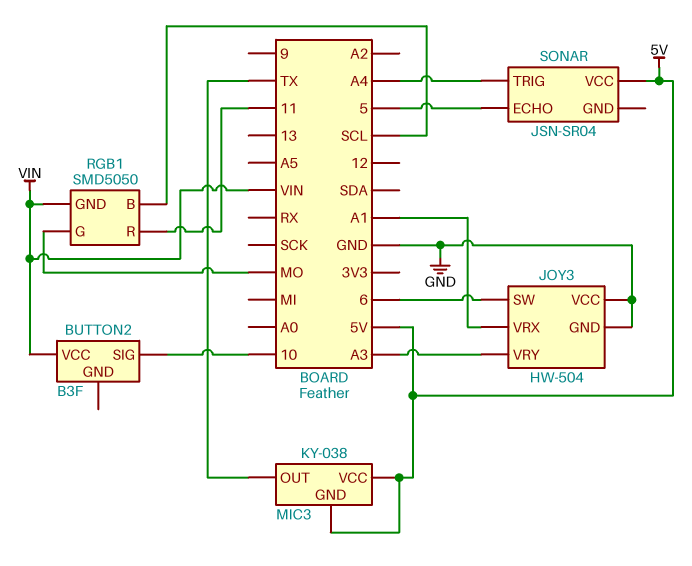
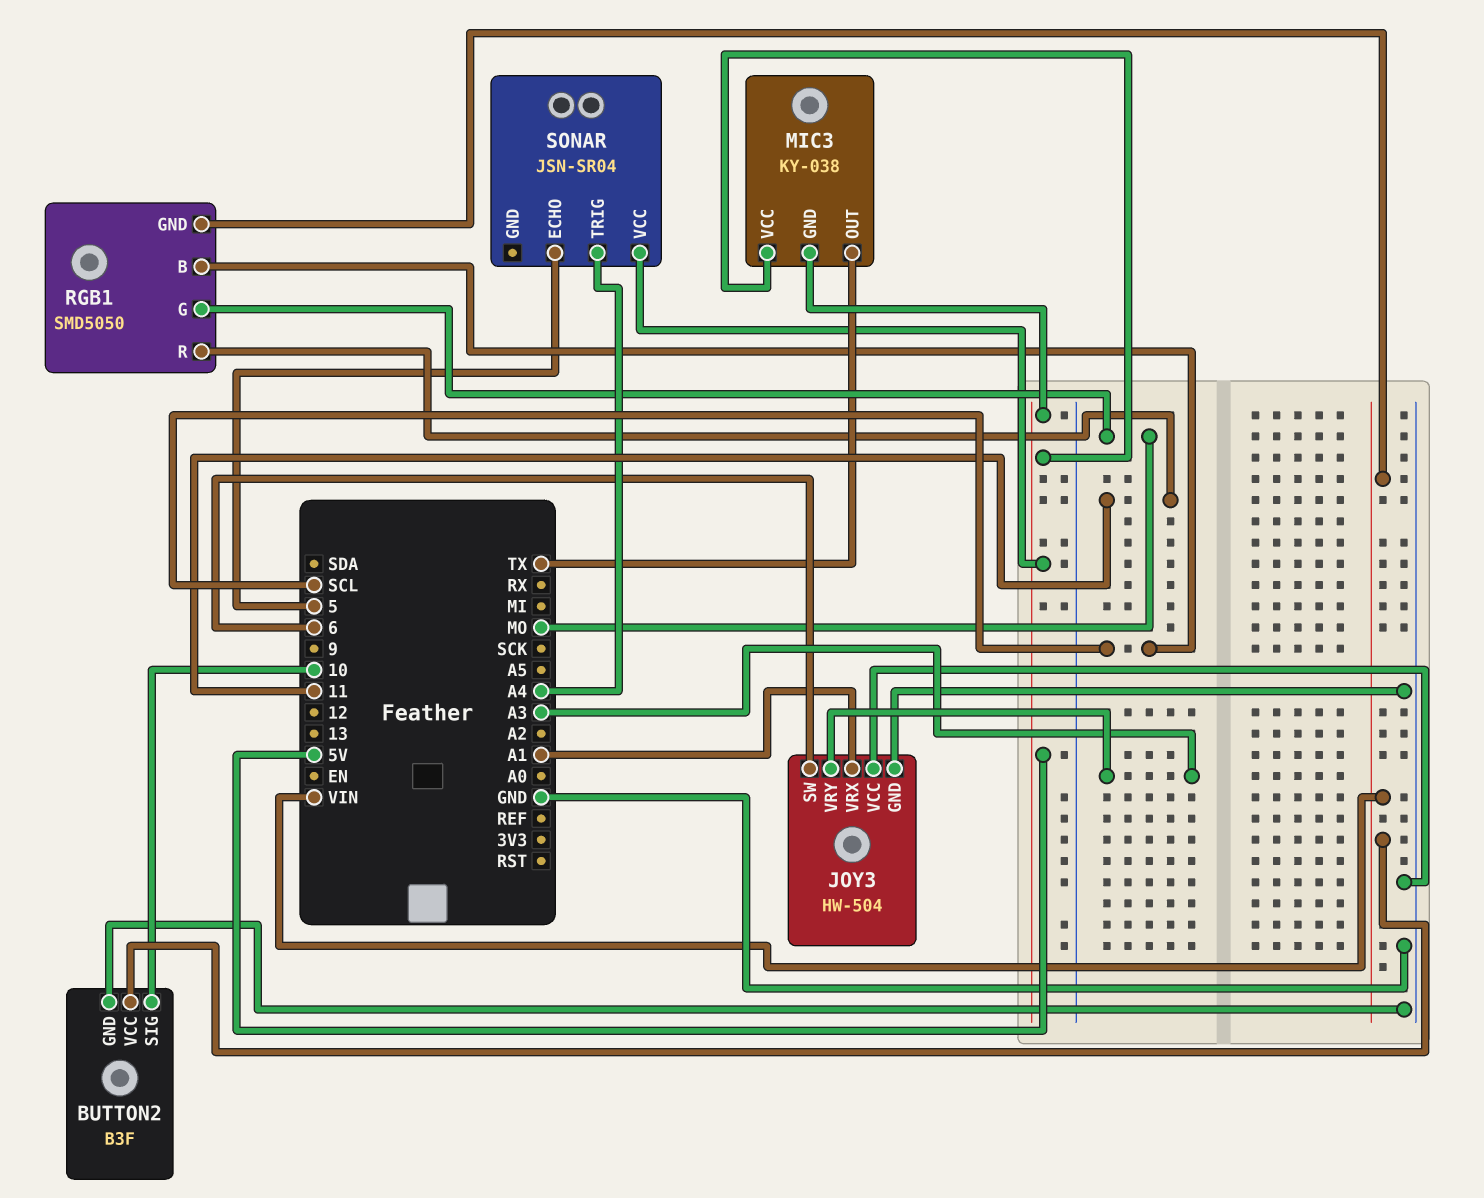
BUTTON2 pin GND: none -> GND

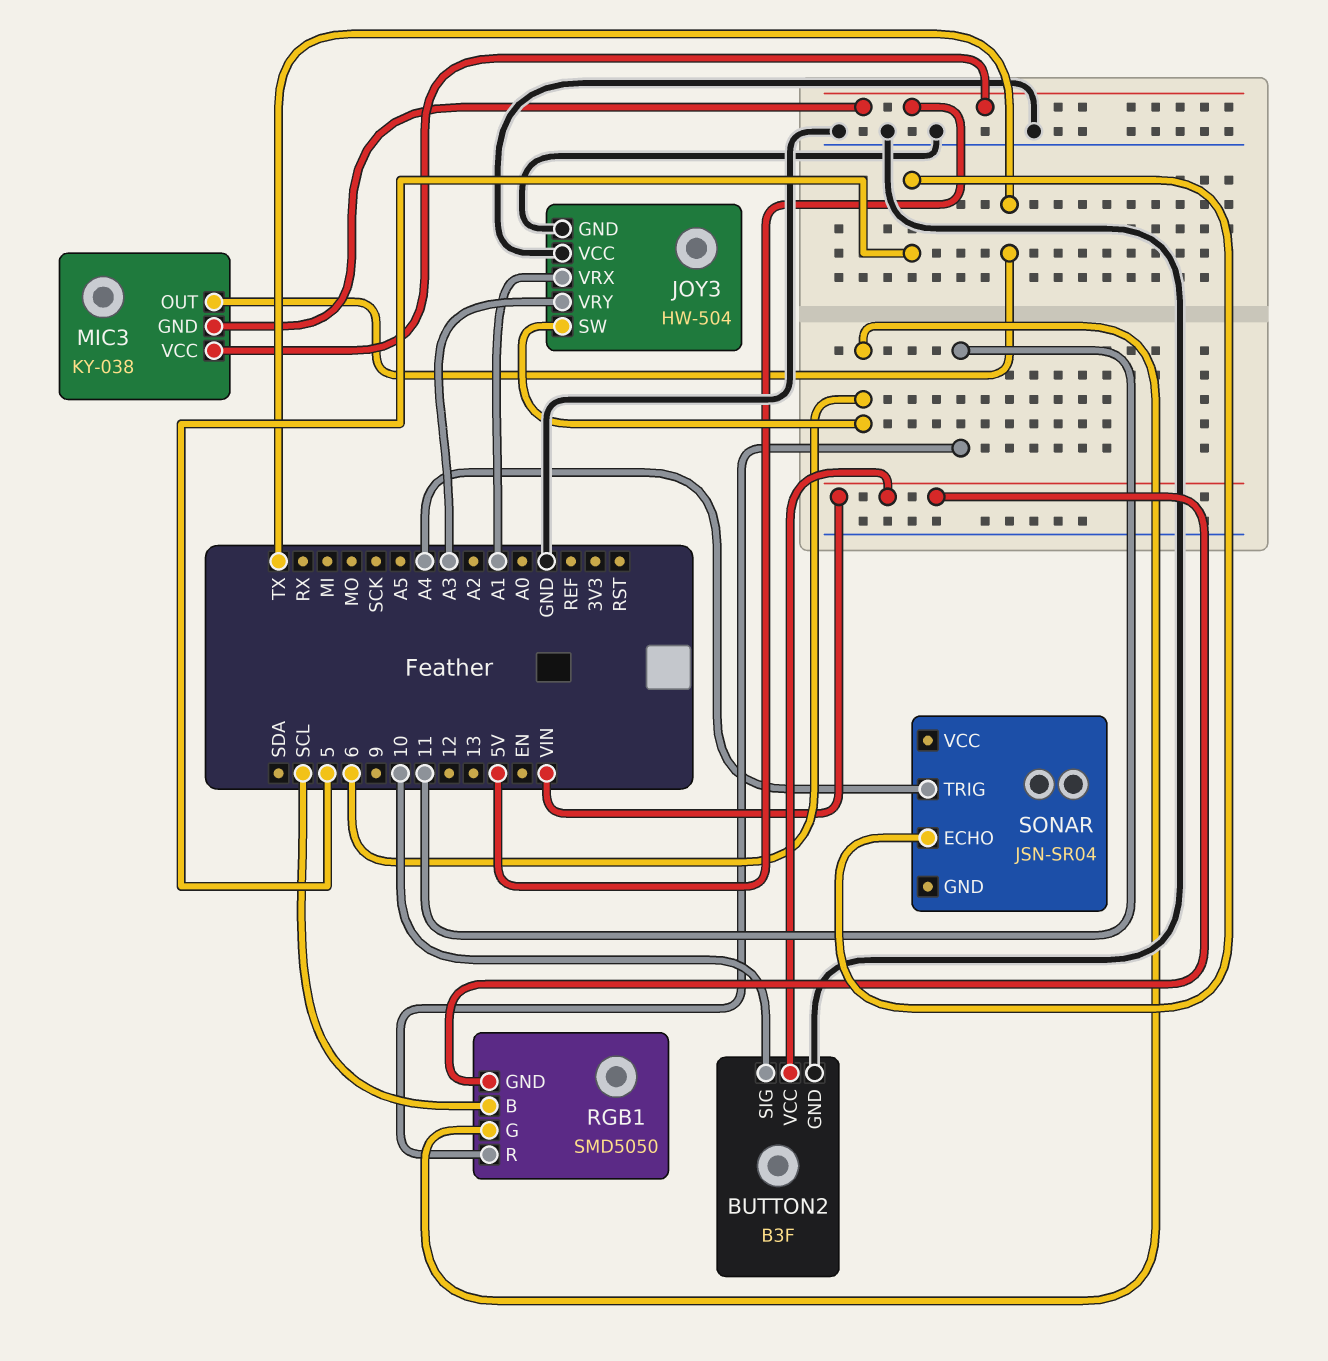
RGB1 pin G: MO -> 6
SONAR pin VCC: 5V -> none

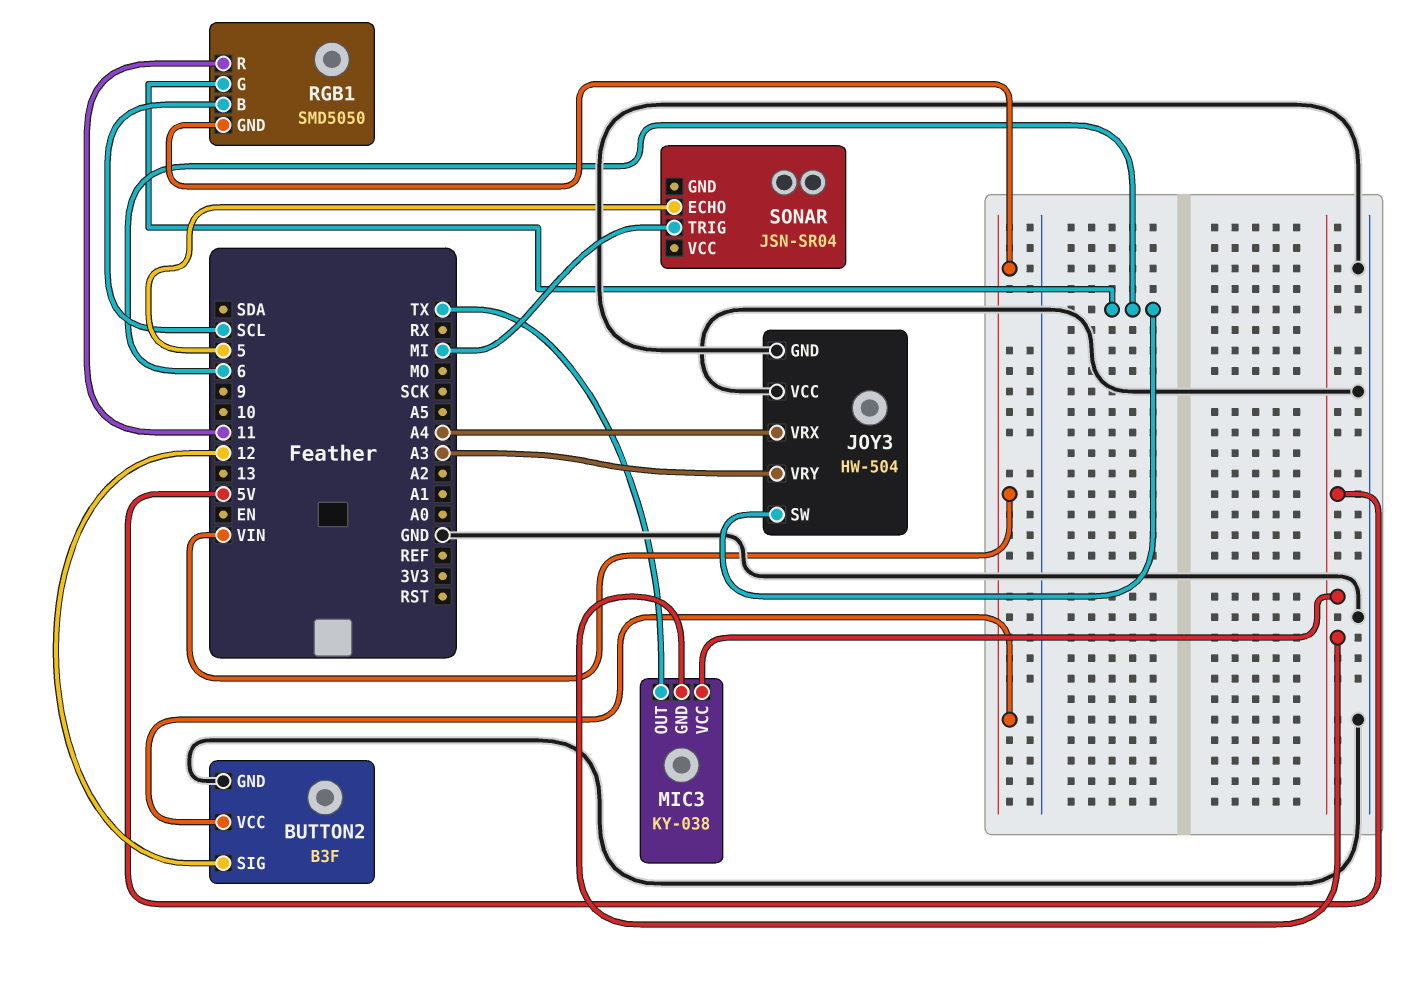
BUTTON2 pin SIG: 10 -> 12
JOY3 pin VRX: A1 -> A4
SONAR pin TRIG: A4 -> MI

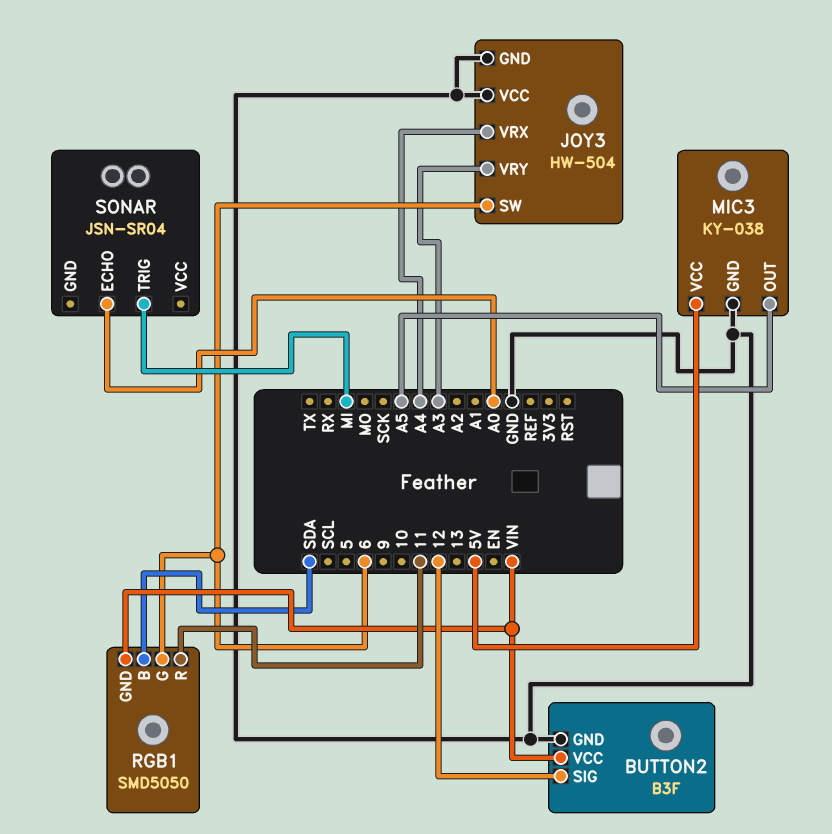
MIC3 pin GND: 5V -> GND
MIC3 pin OUT: TX -> A5
RGB1 pin B: SCL -> SDA
SONAR pin ECHO: 5 -> A0

